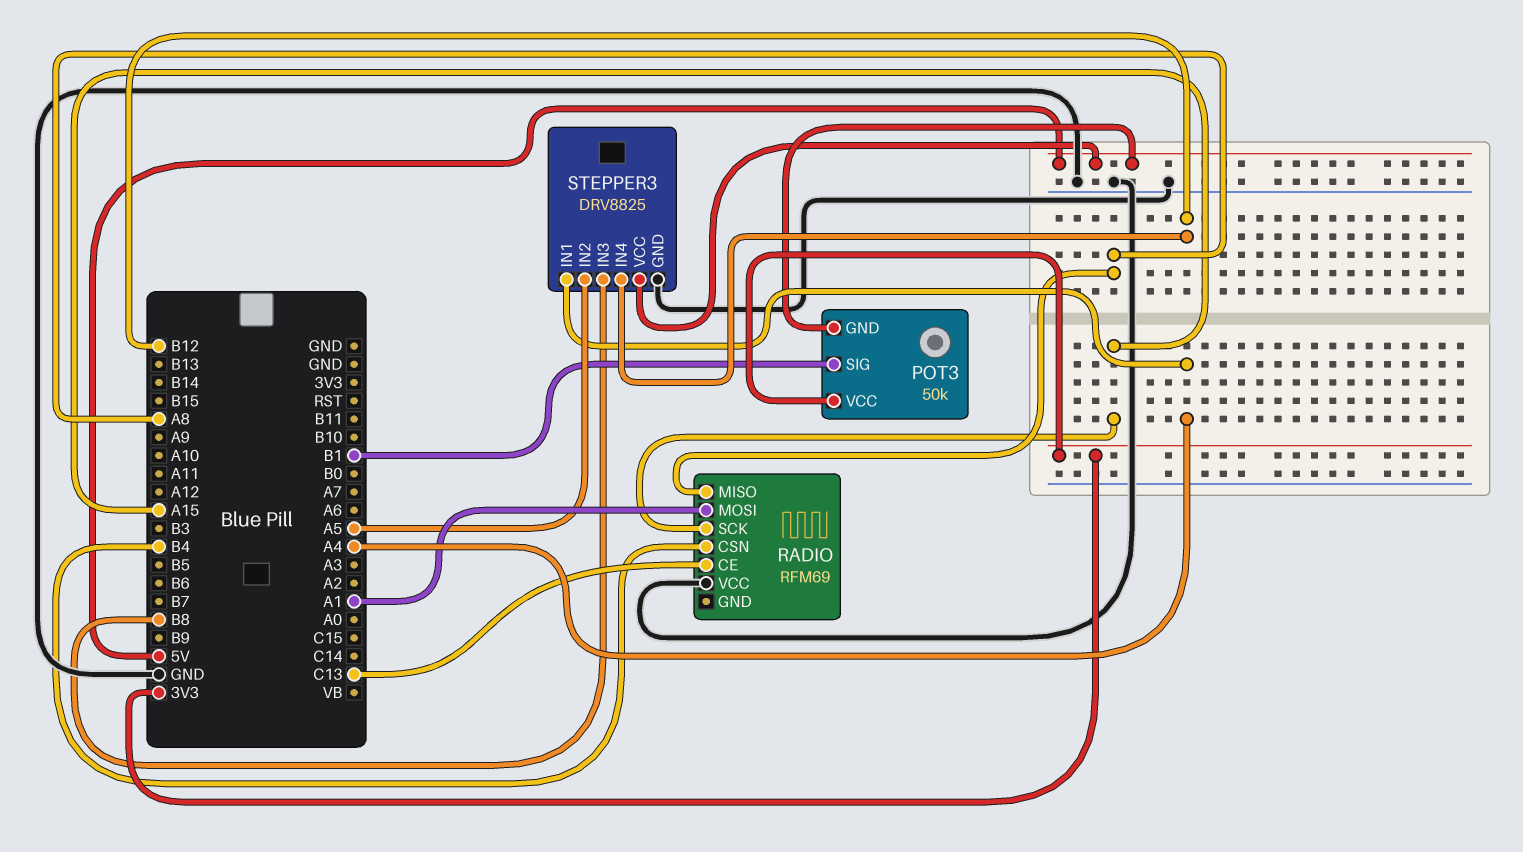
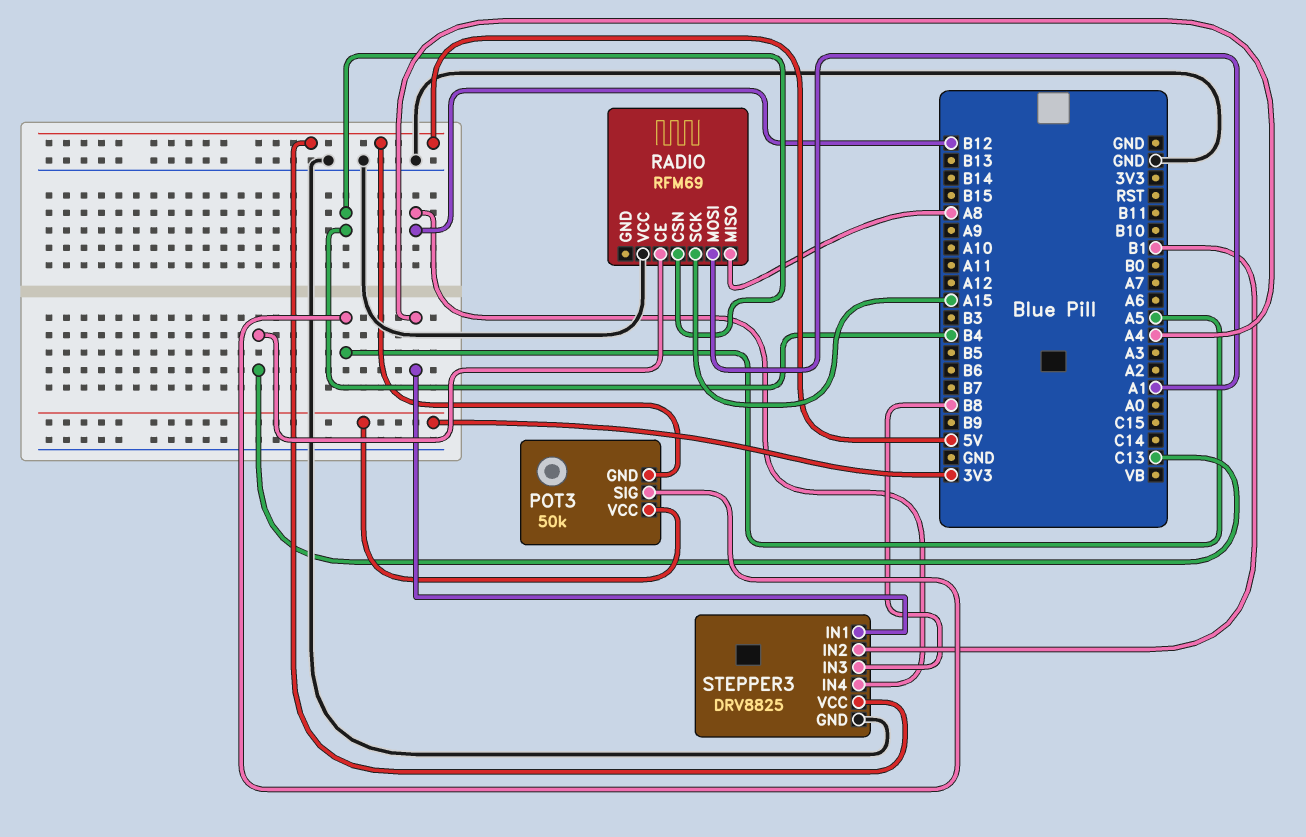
POT3 pin SIG: B1 -> A5
STEPPER3 pin IN2: A5 -> B1

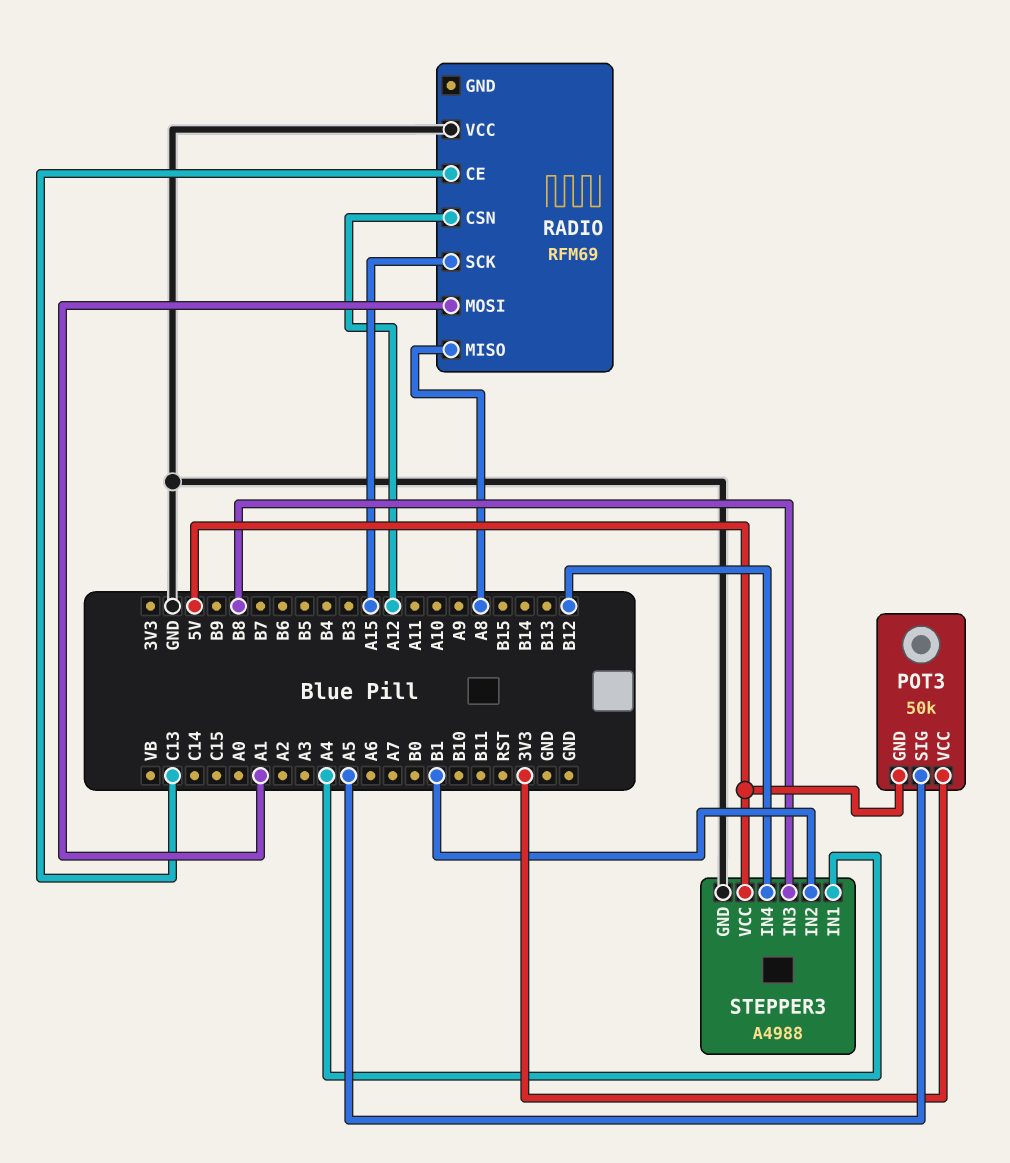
RADIO pin CSN: B4 -> A12
STEPPER3: DRV8825 -> A4988

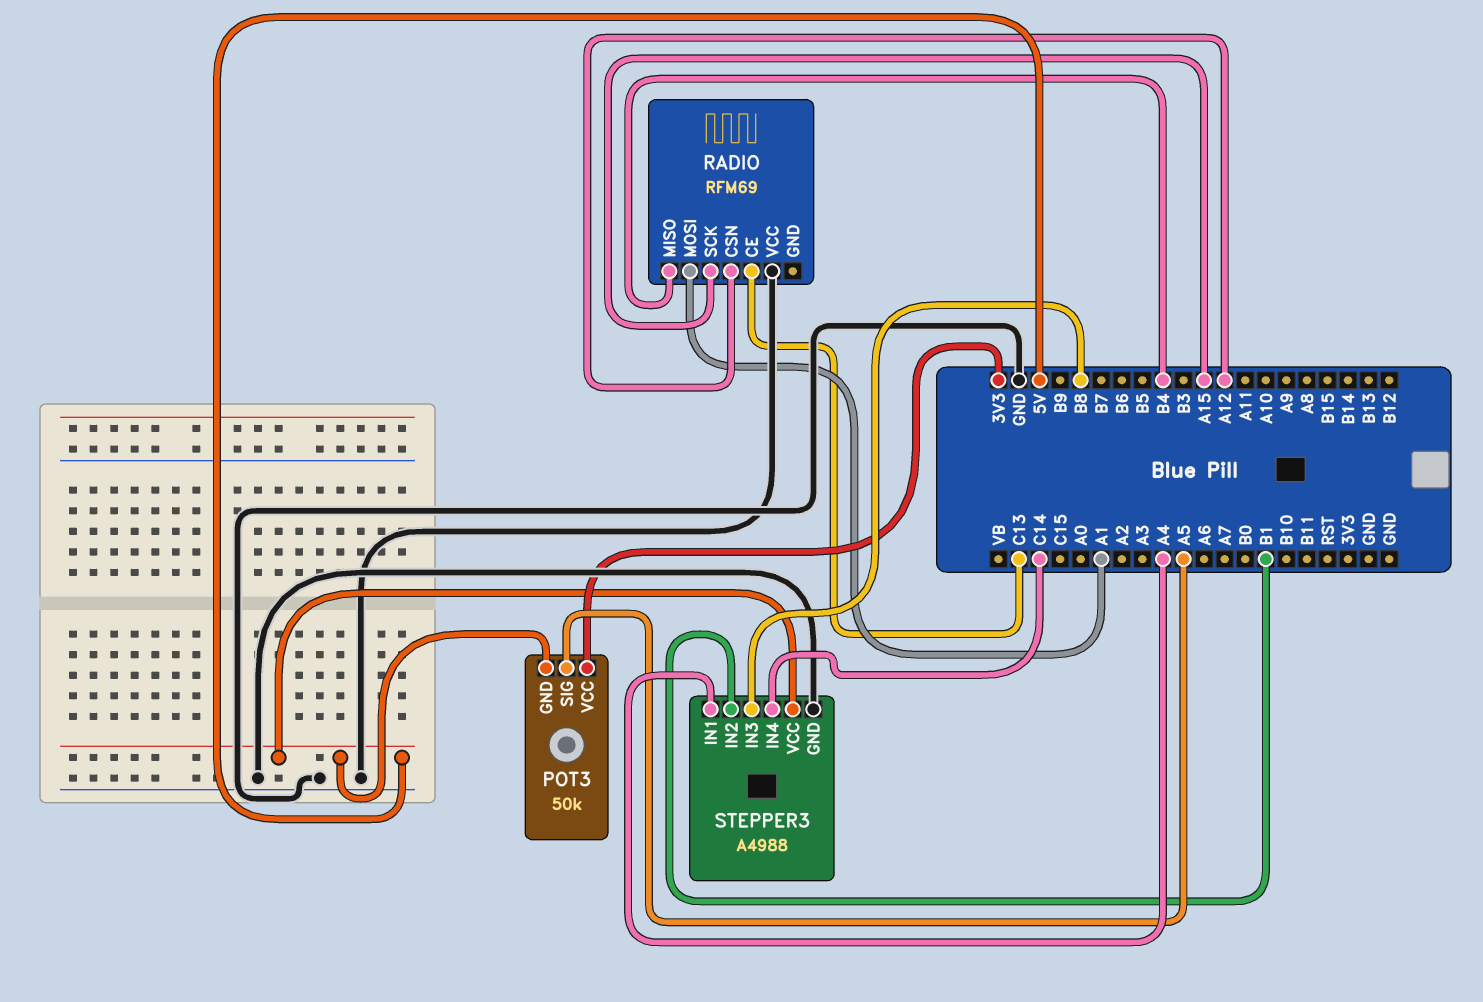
RADIO pin MISO: A8 -> B4
STEPPER3 pin IN4: B12 -> C14

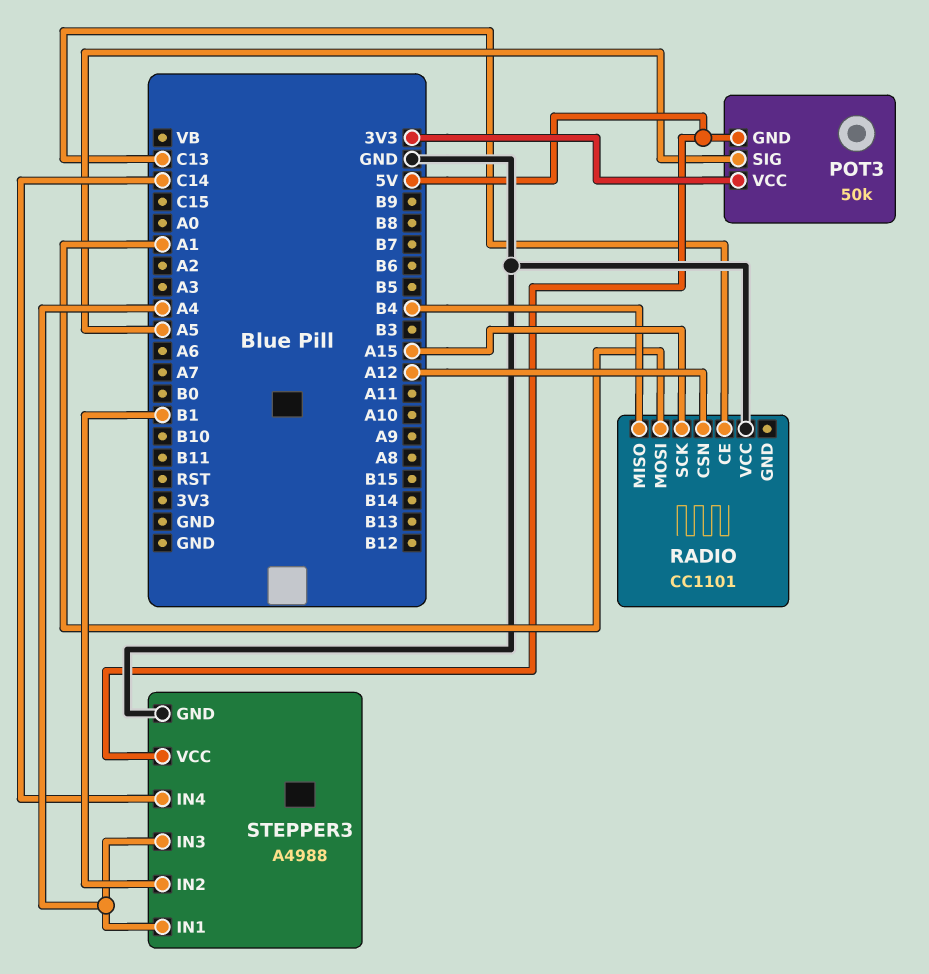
RADIO: RFM69 -> CC1101
STEPPER3 pin IN3: B8 -> A4

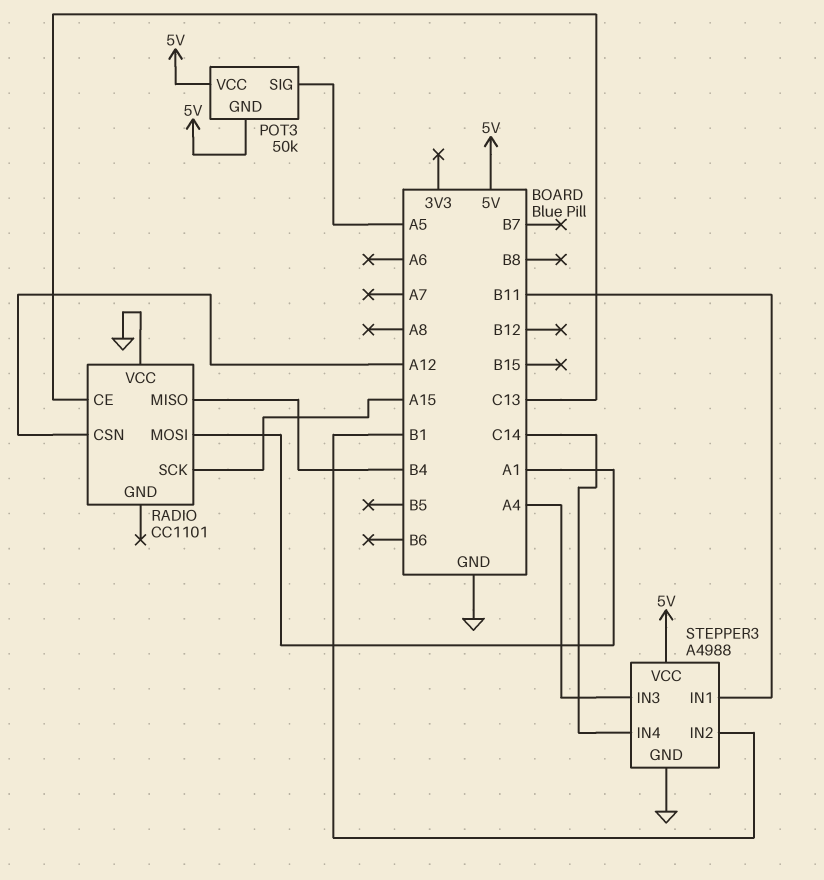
POT3 pin VCC: 3V3 -> 5V
STEPPER3 pin IN1: A4 -> B11

